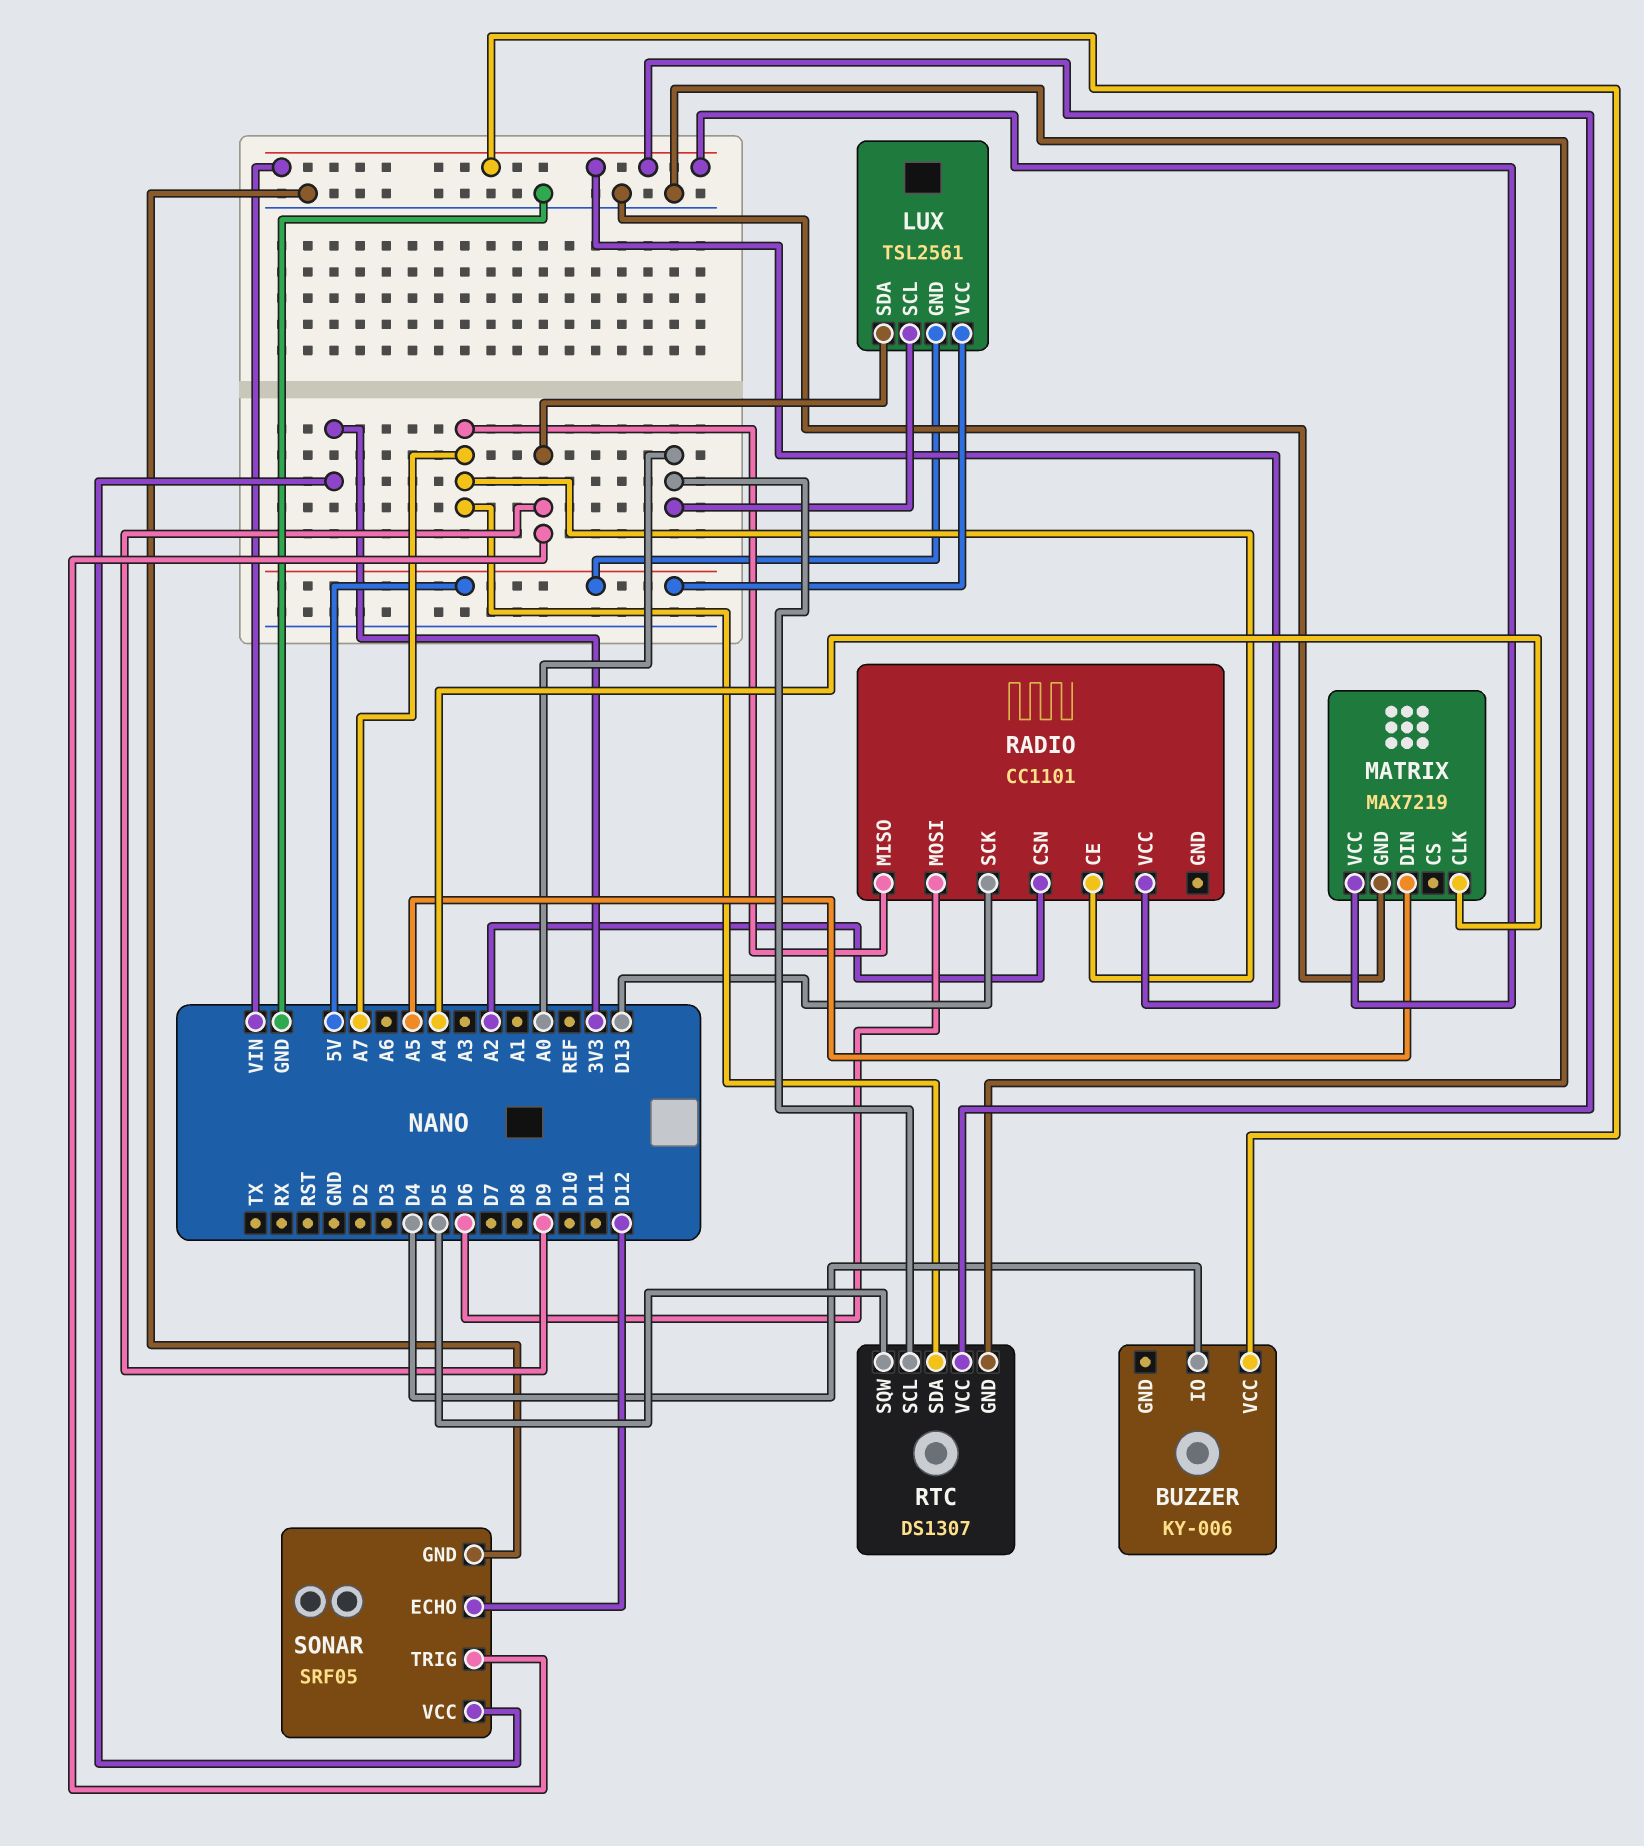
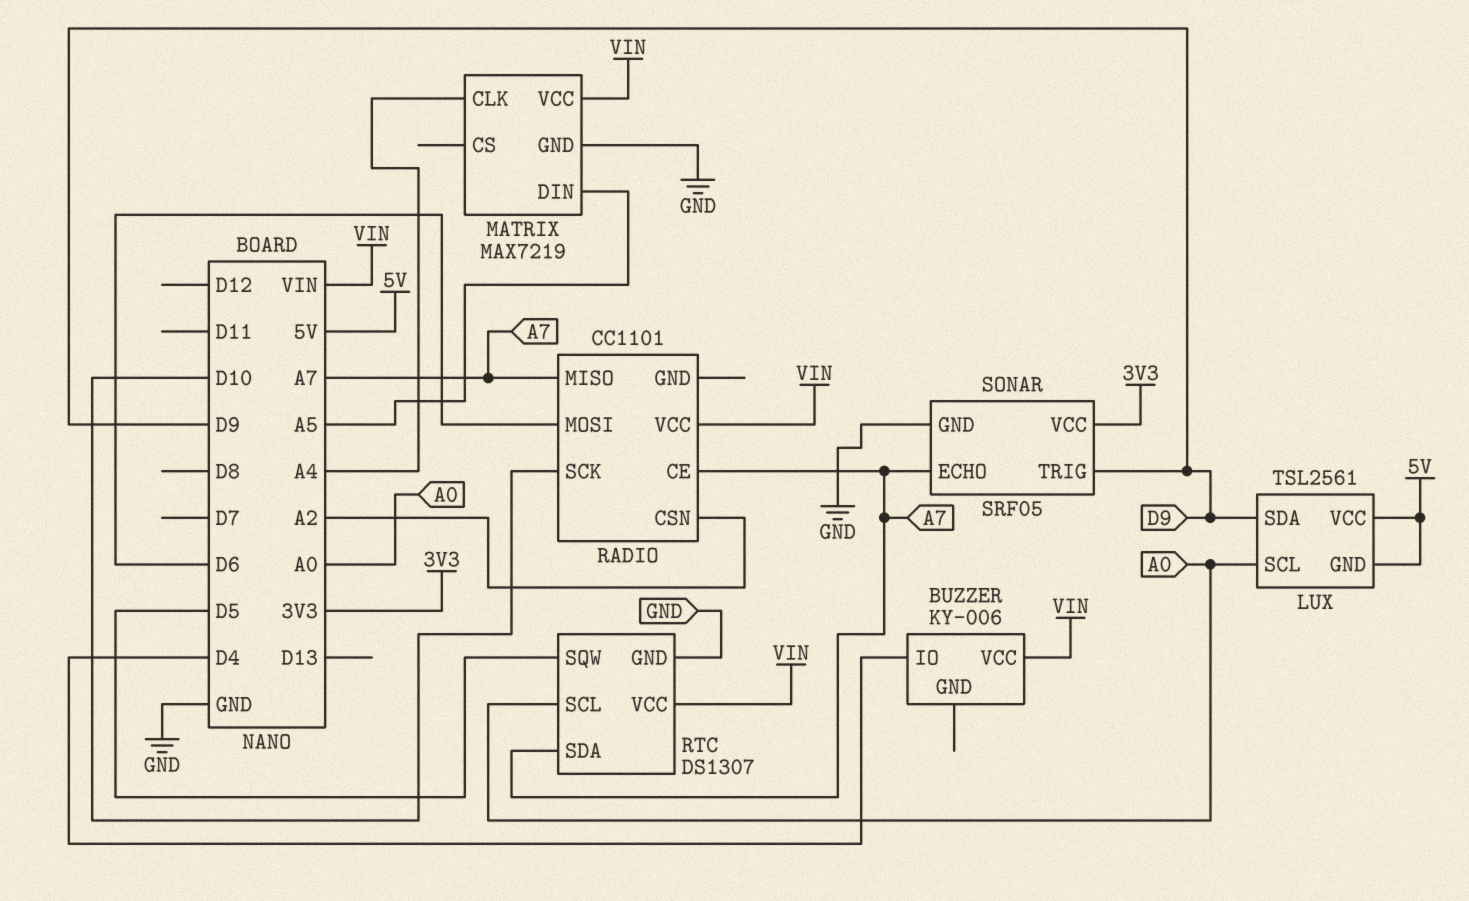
RADIO pin SCK: D13 -> D10
SONAR pin ECHO: D12 -> A7

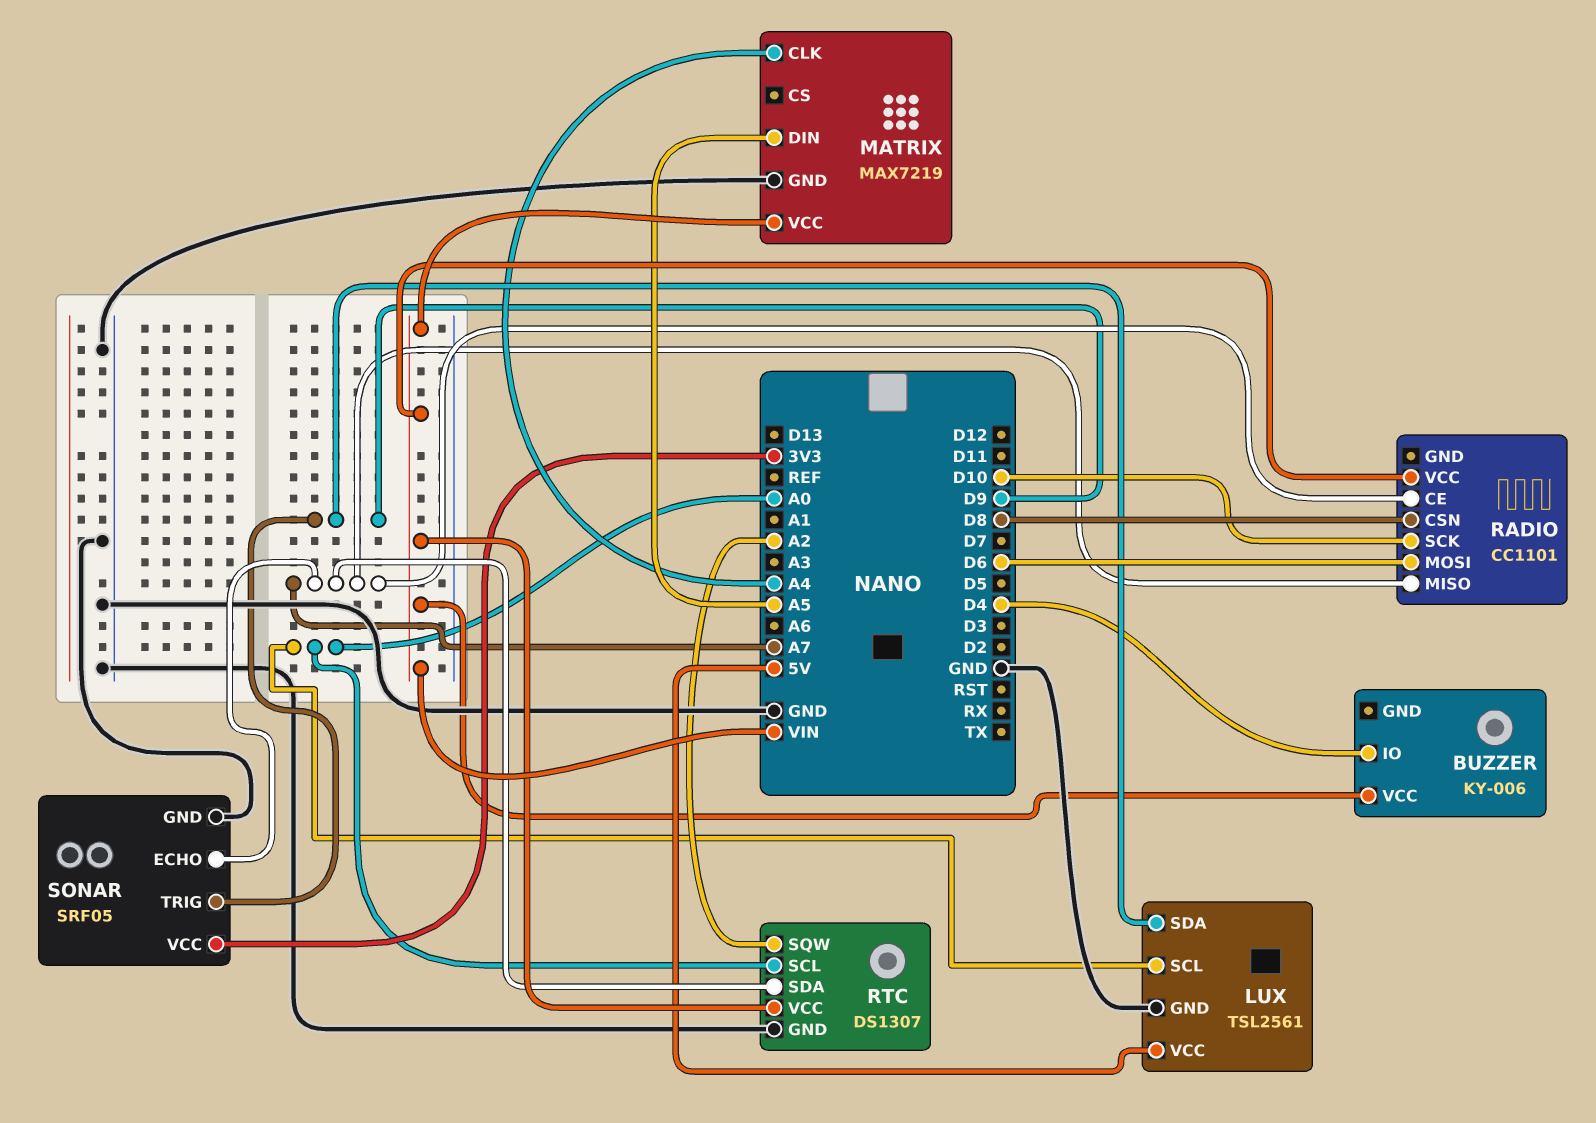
LUX pin GND: 5V -> GND
RADIO pin CSN: A2 -> D8
RTC pin SQW: D5 -> A2

